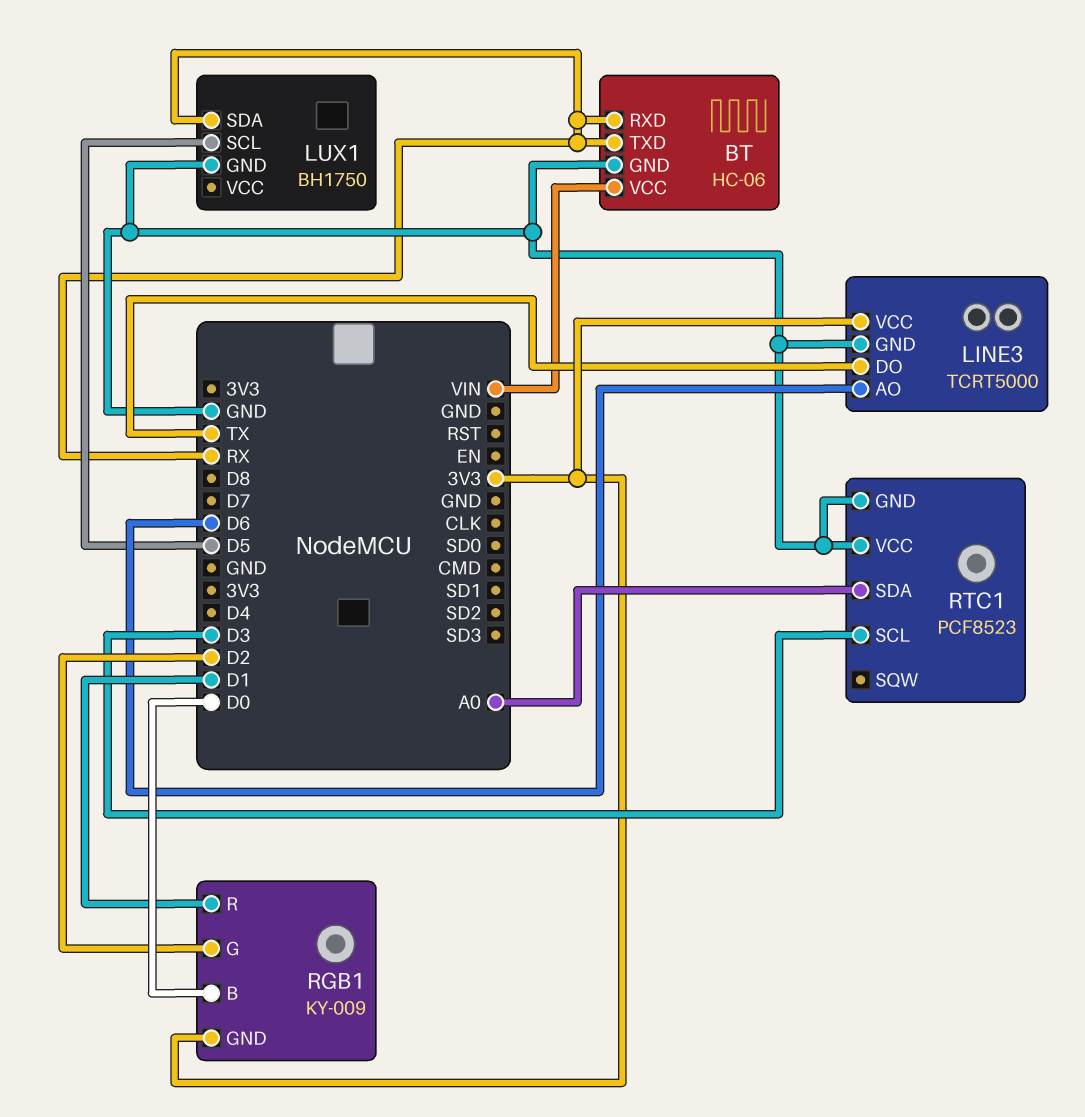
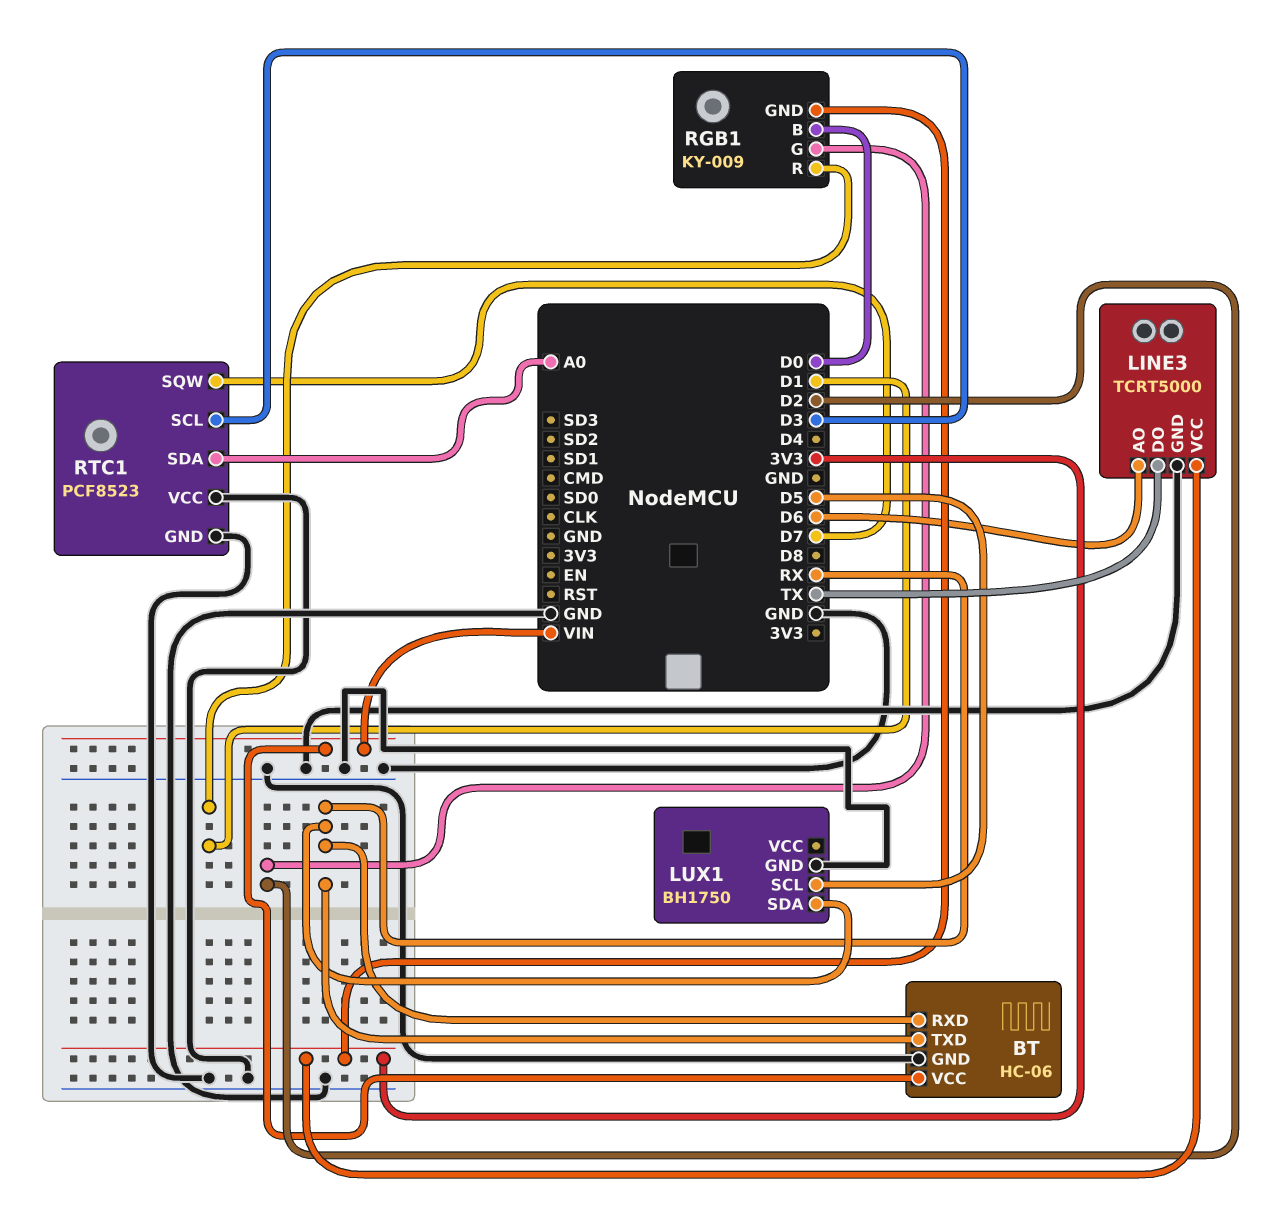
RTC1 pin SQW: none -> D7

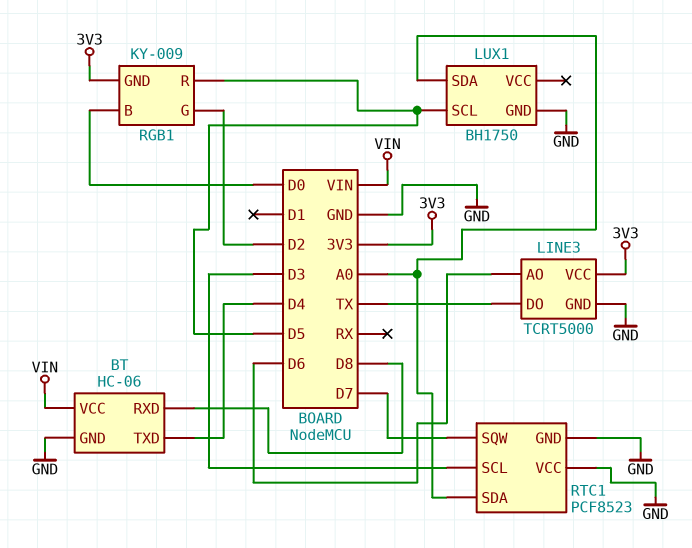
BT pin RXD: RX -> D8
BT pin TXD: RX -> D4
LUX1 pin SDA: RX -> A0
RGB1 pin R: D1 -> D5

